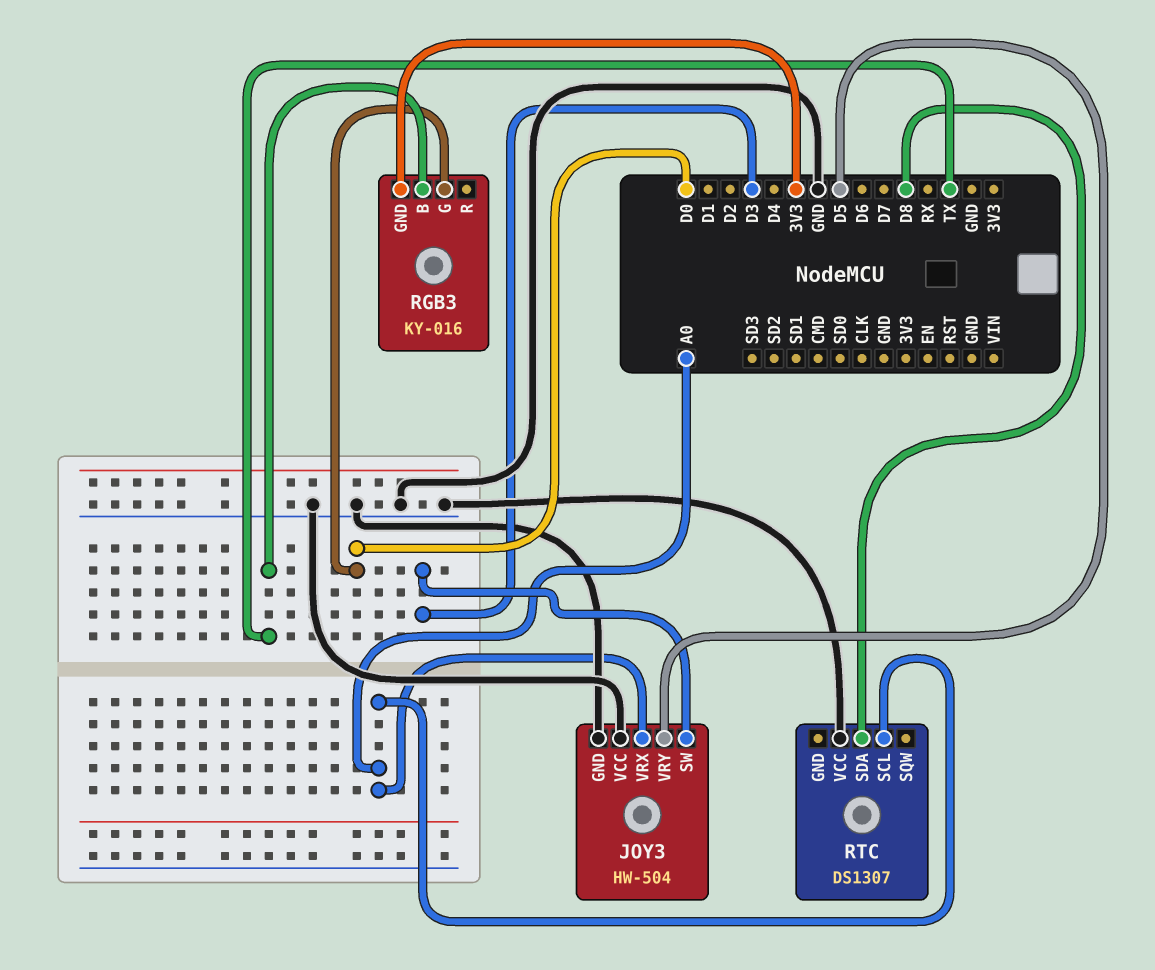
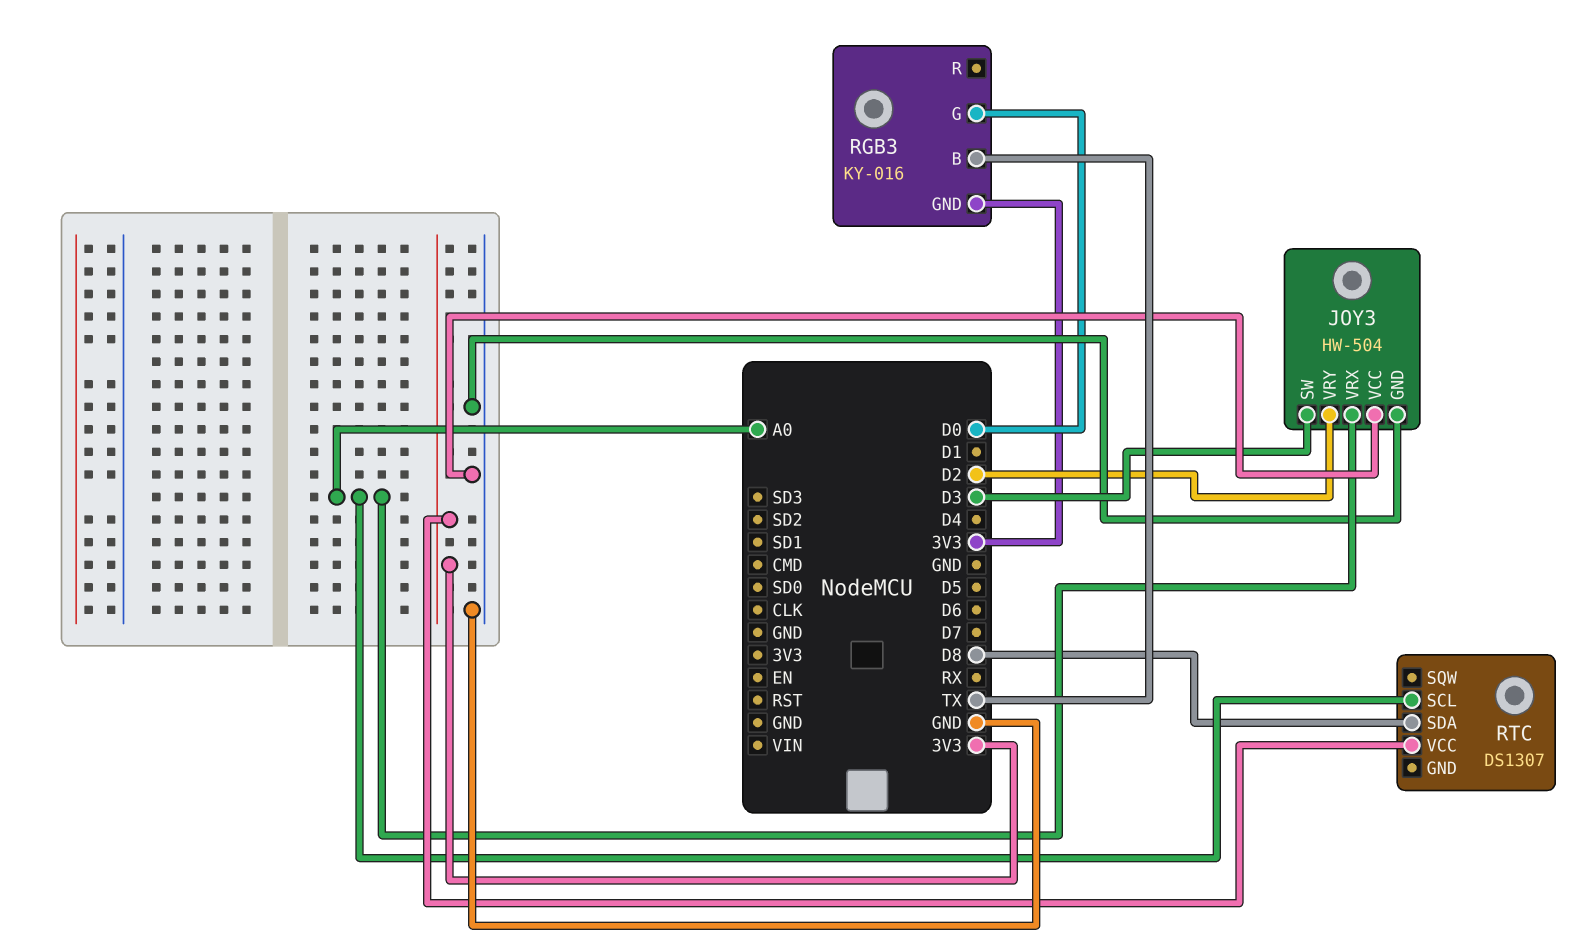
JOY3 pin VRY: D5 -> D2
RTC pin VCC: GND -> 3V3

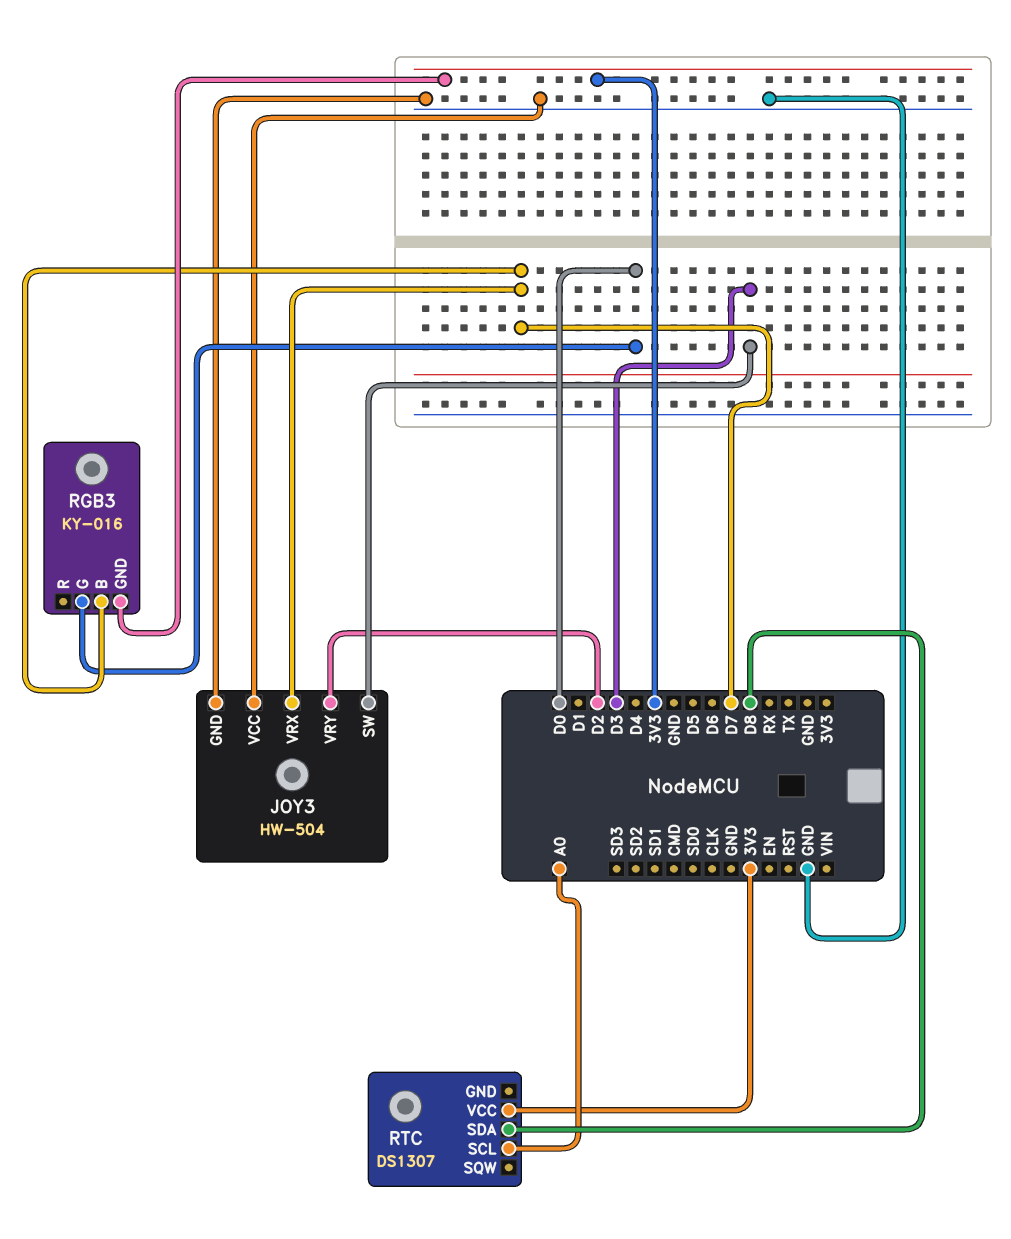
JOY3 pin VRX: A0 -> D7
RGB3 pin B: TX -> D7

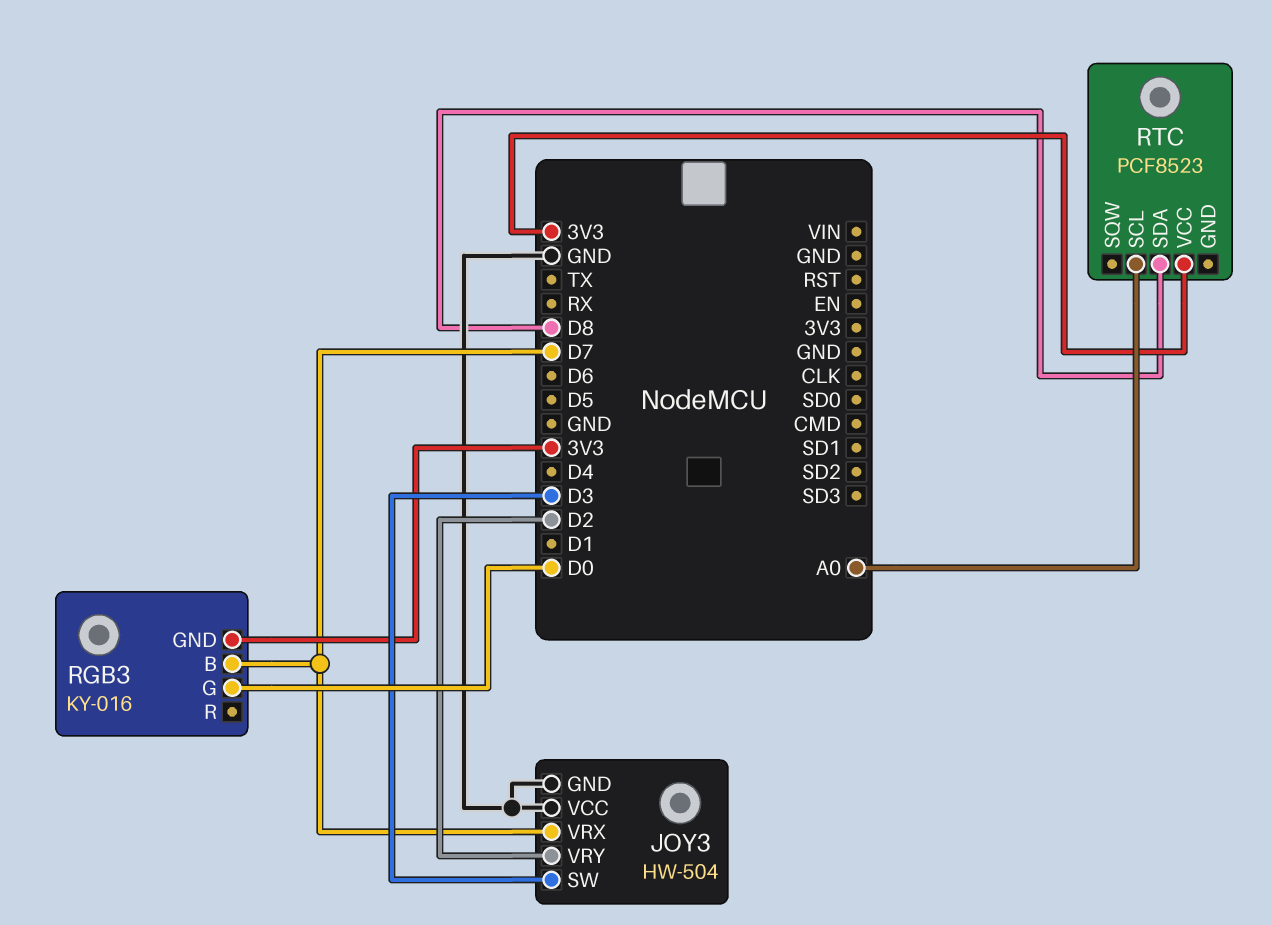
RTC: DS1307 -> PCF8523

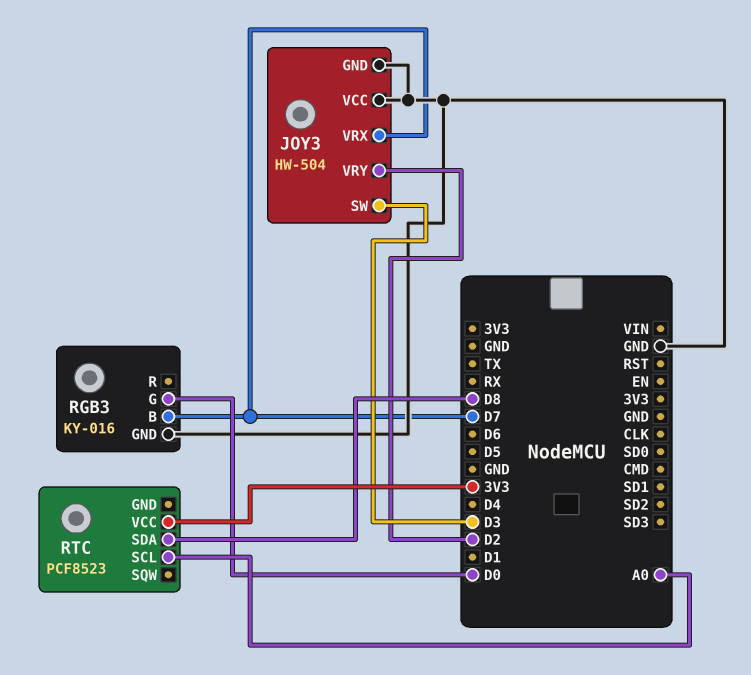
RGB3 pin GND: 3V3 -> GND

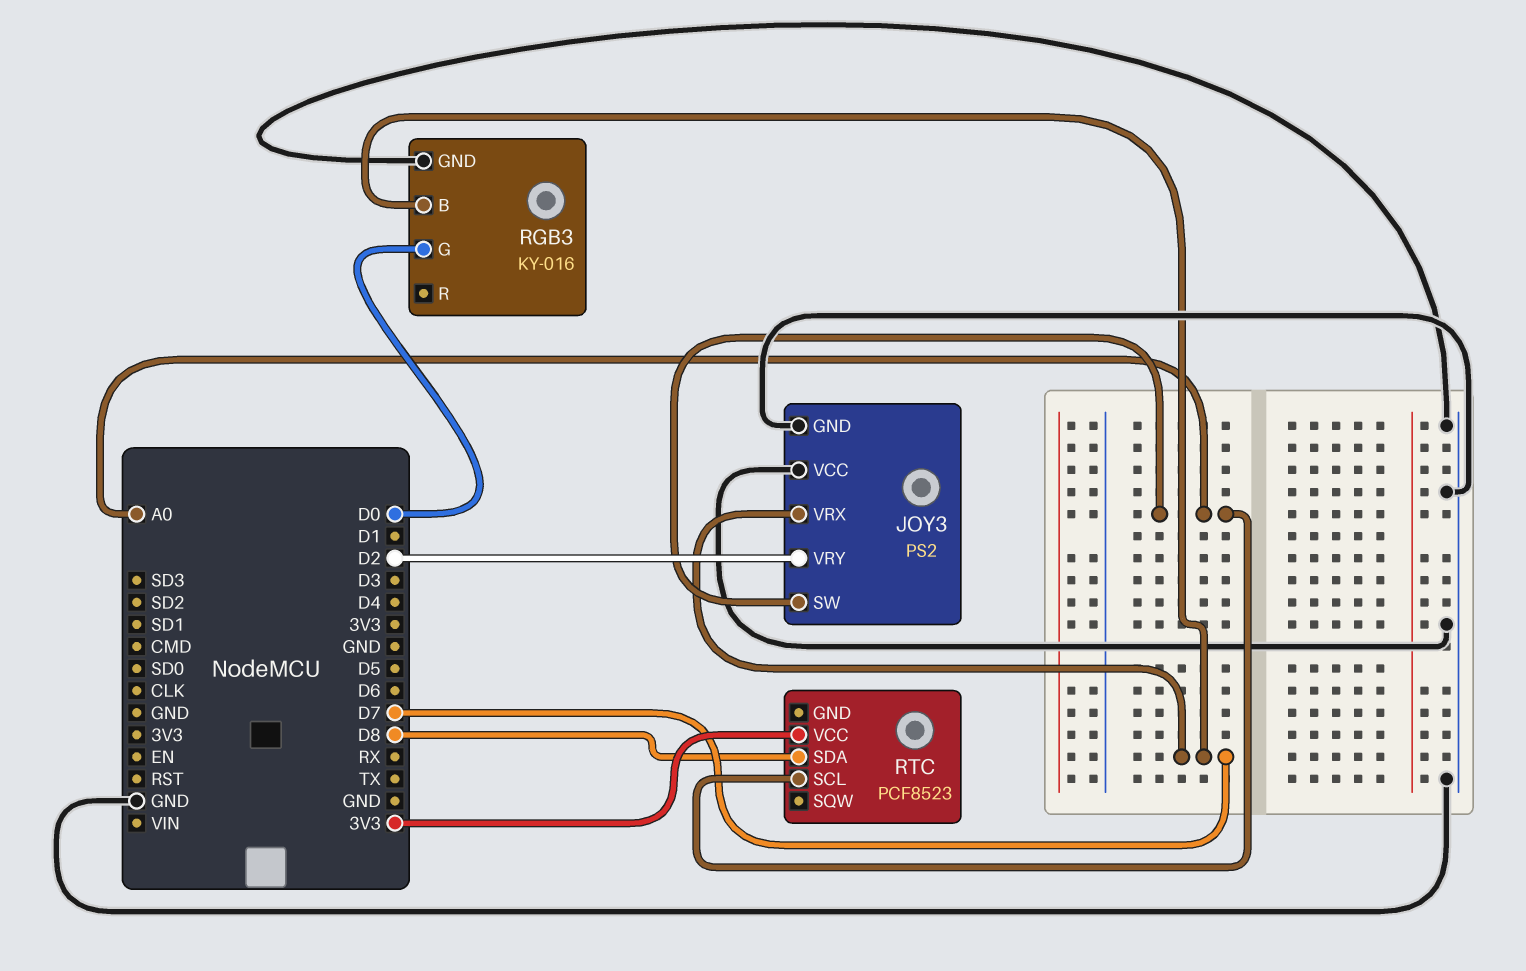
JOY3: HW-504 -> PS2
JOY3 pin SW: D3 -> A0

